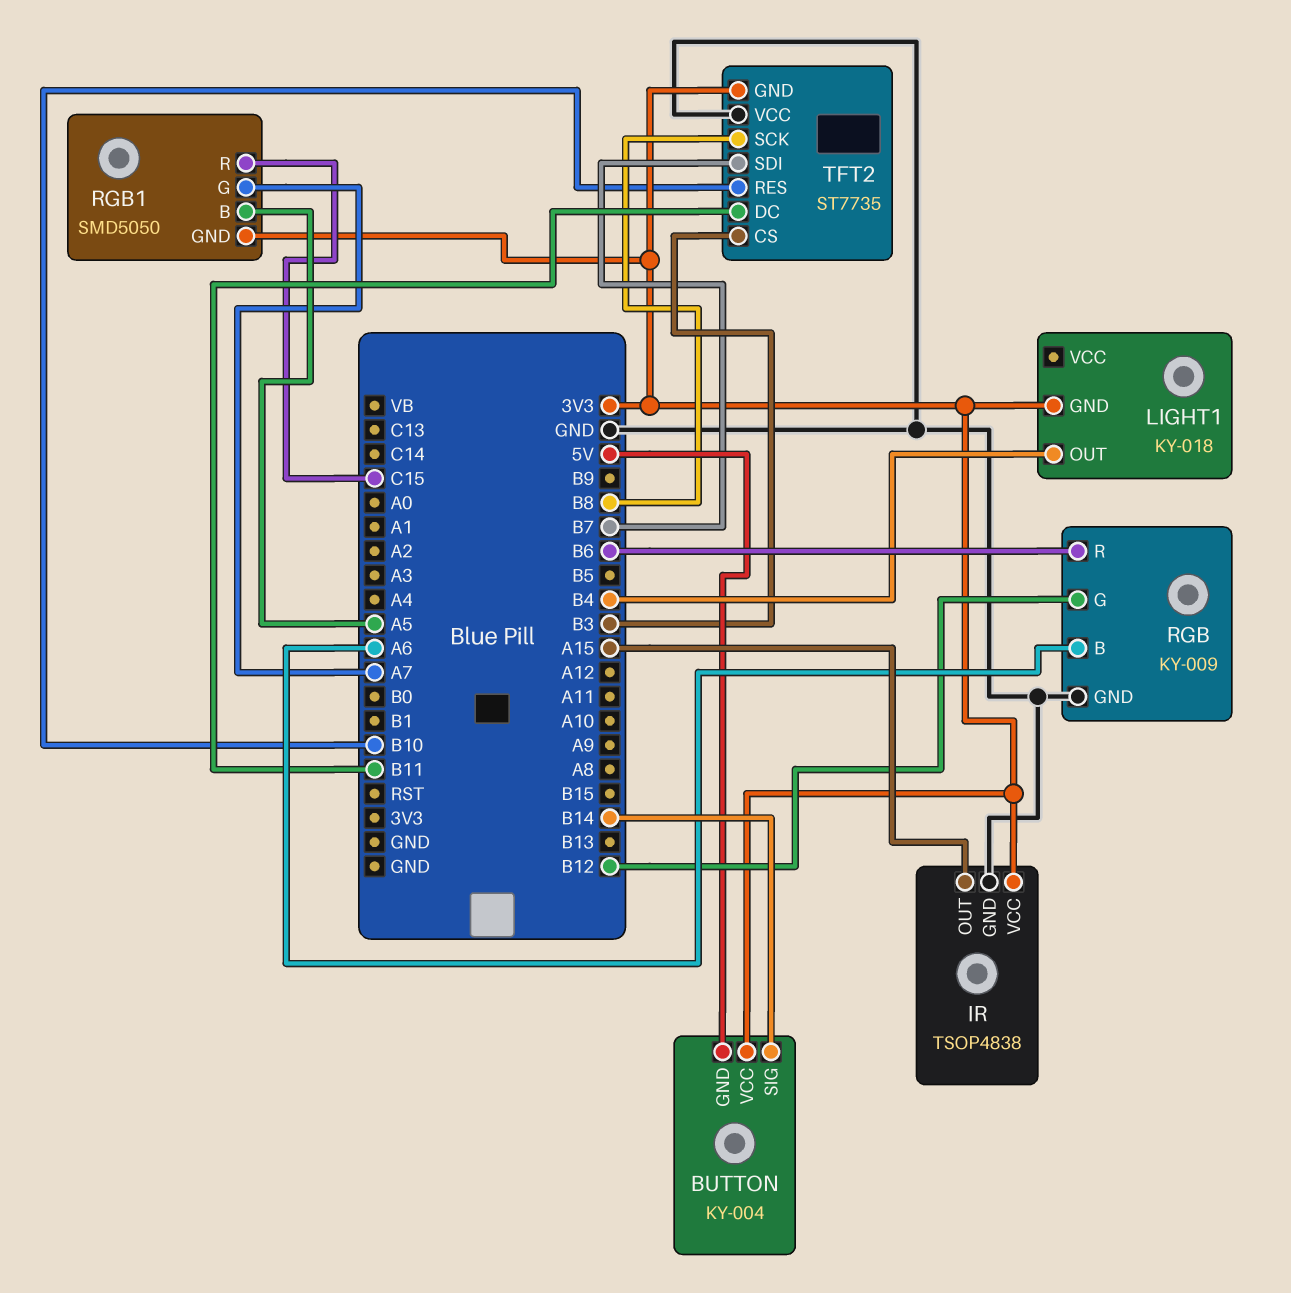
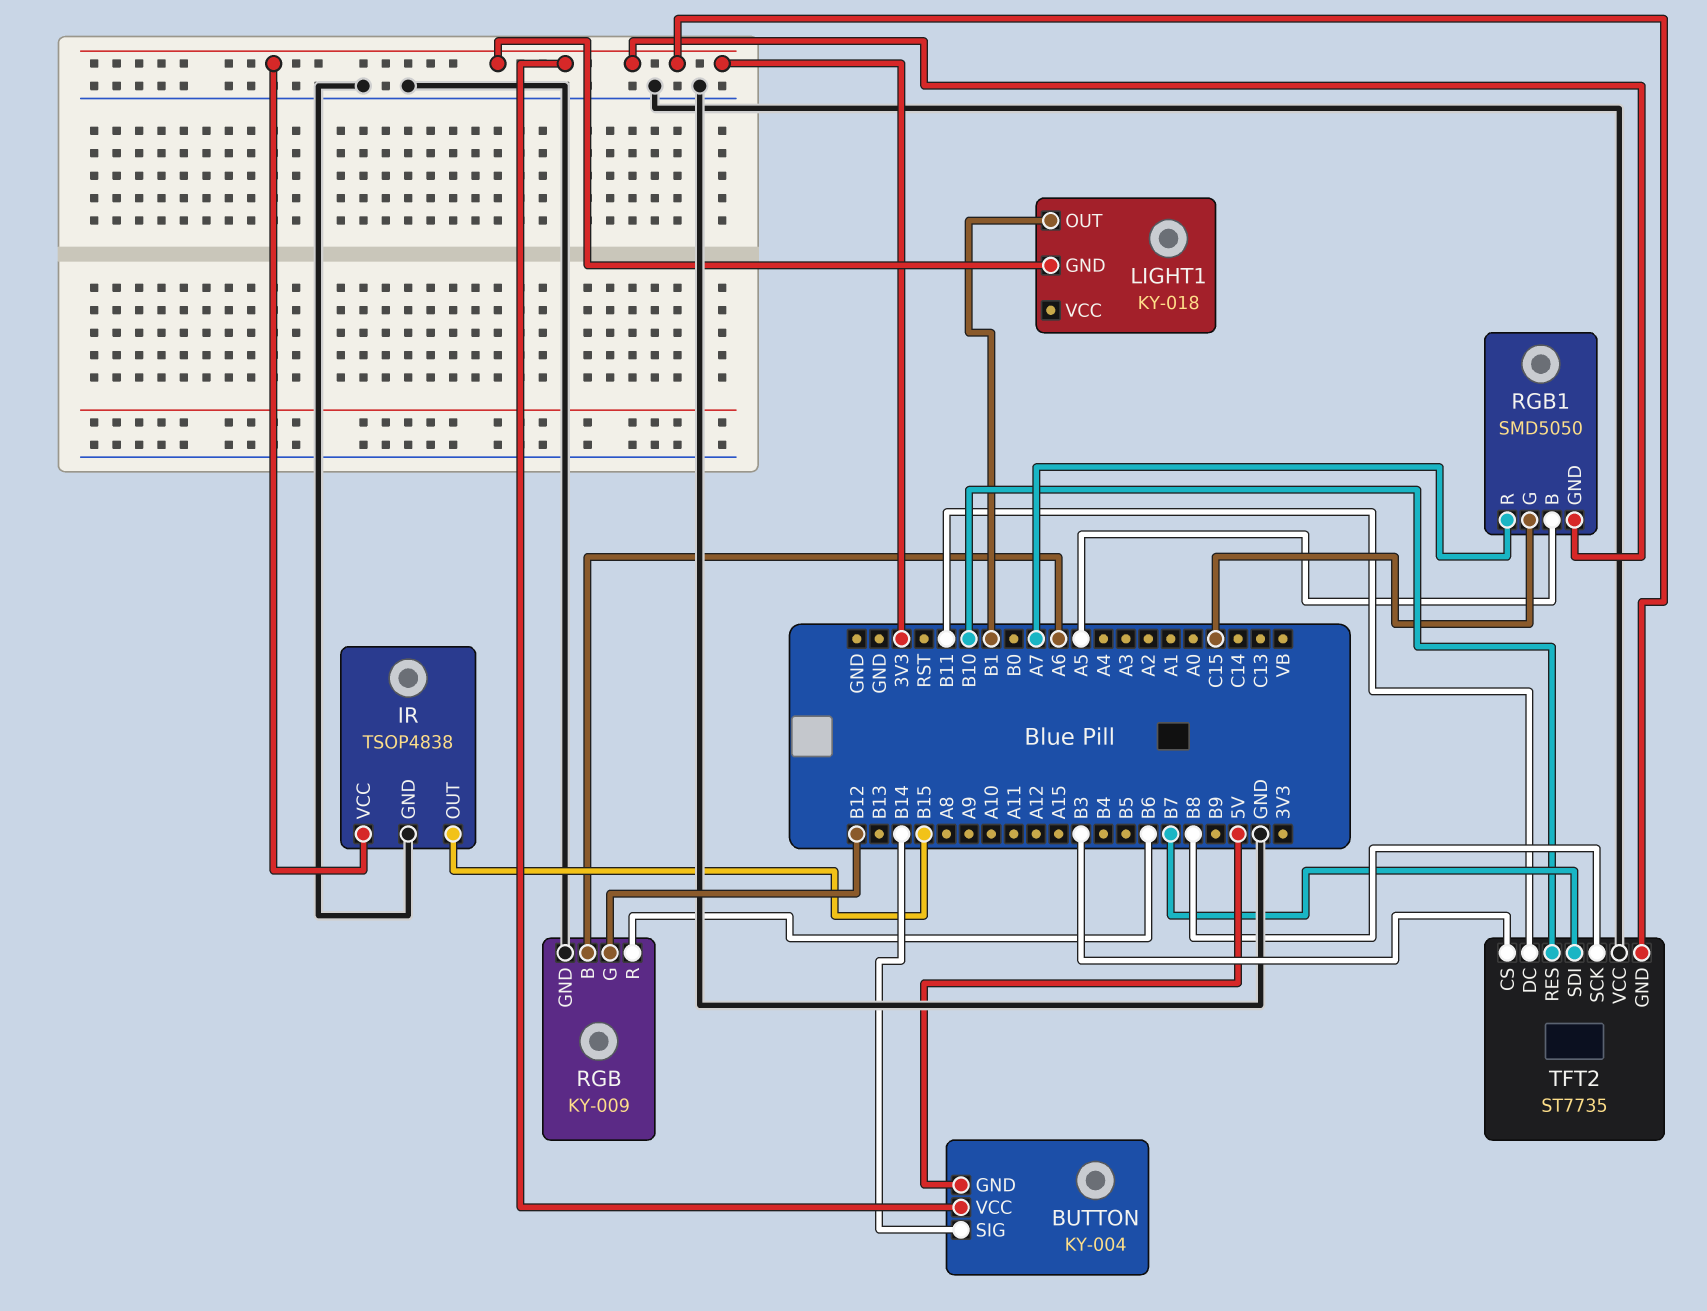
IR pin OUT: A15 -> B15
LIGHT1 pin OUT: B4 -> B1
RGB1 pin G: A7 -> C15
RGB1 pin R: C15 -> A7

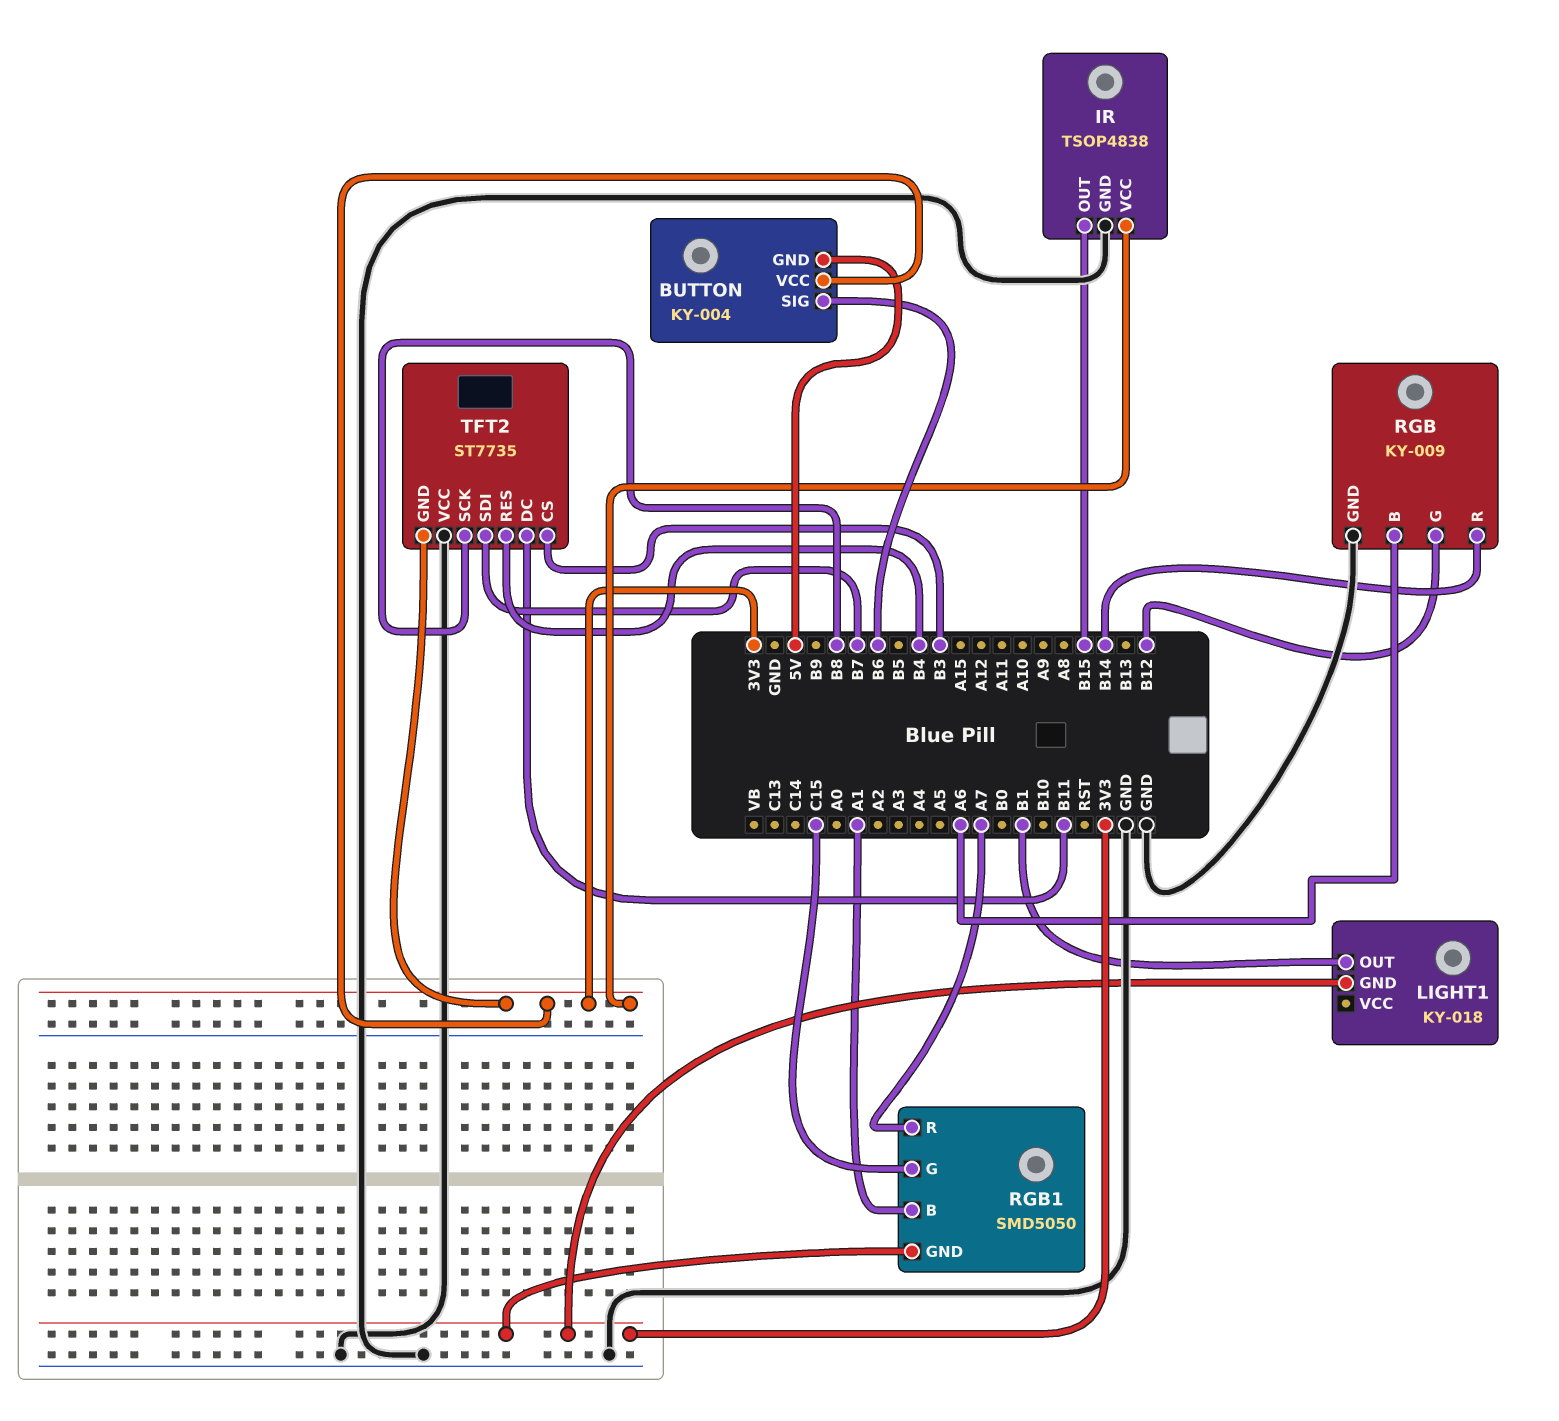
BUTTON pin SIG: B14 -> B6
RGB pin R: B6 -> B14
RGB1 pin B: A5 -> A1
TFT2 pin RES: B10 -> B4

